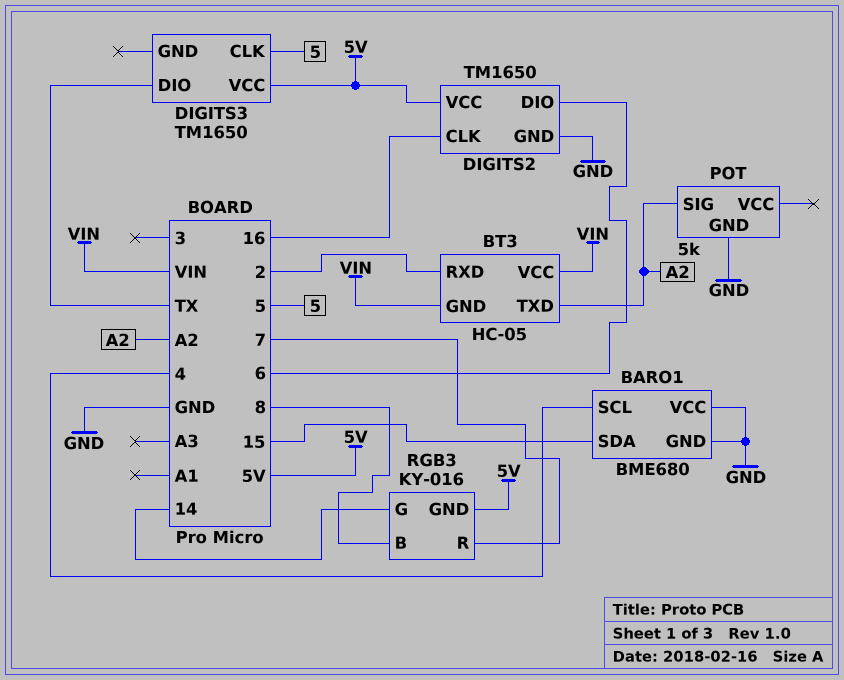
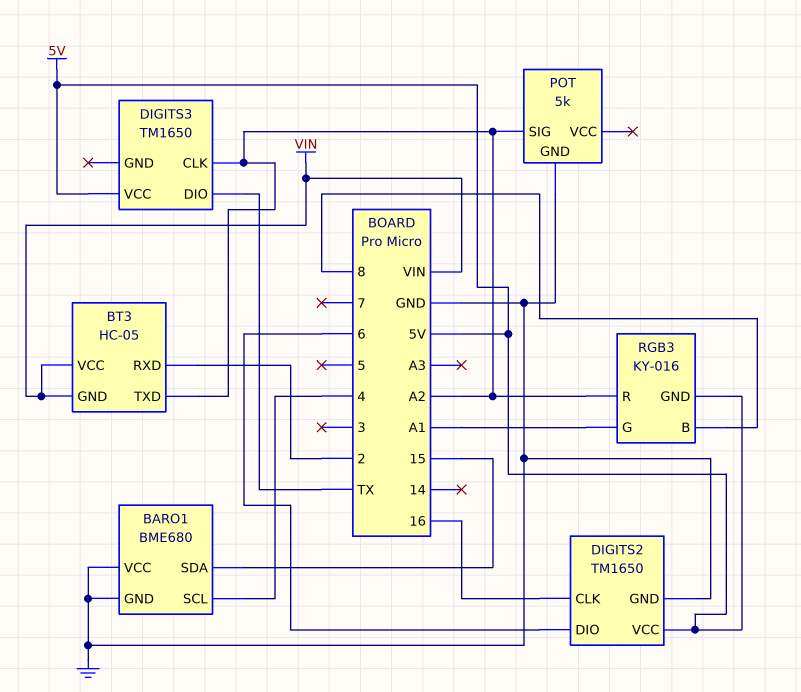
DIGITS3 pin CLK: 5 -> A2
RGB3 pin G: 14 -> A1
RGB3 pin R: 7 -> A2

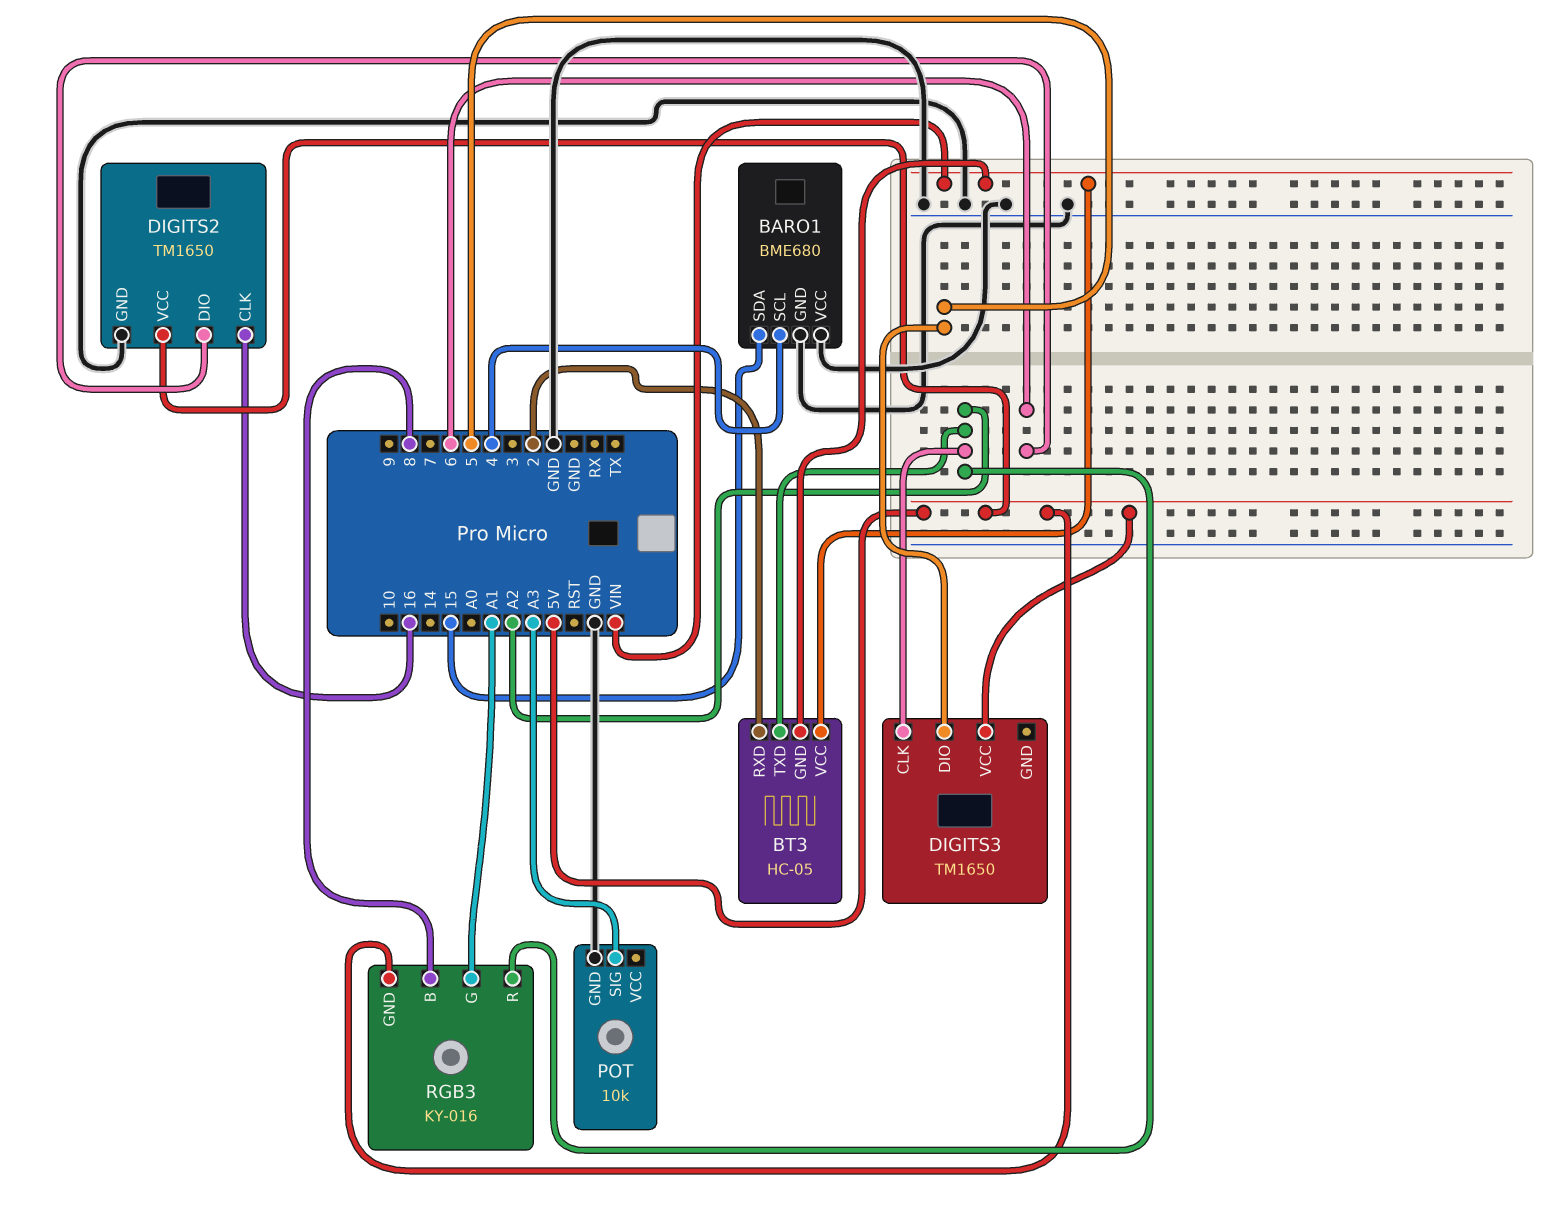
DIGITS3 pin DIO: TX -> 5
POT: 5k -> 10k
POT pin SIG: A2 -> A3

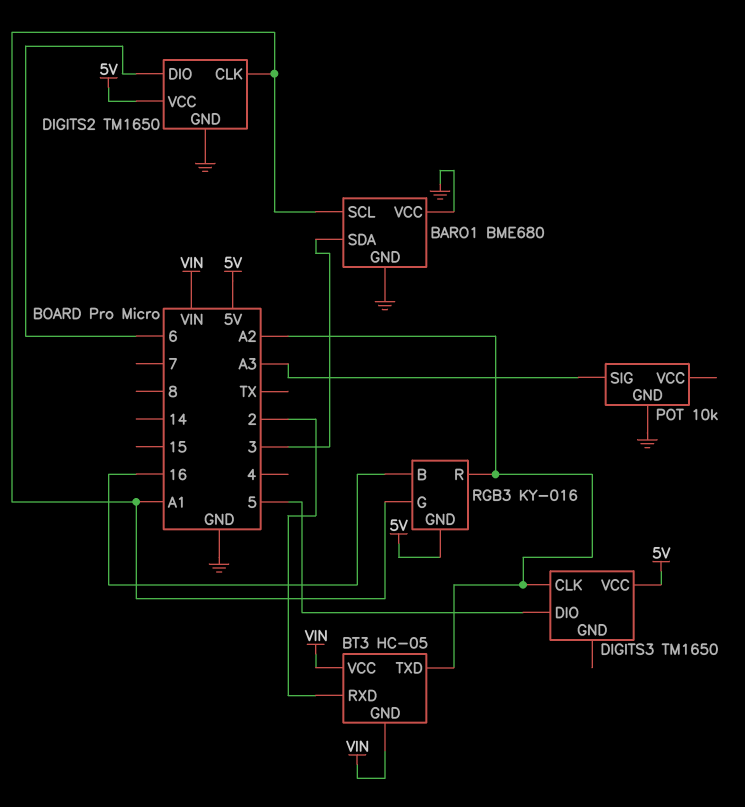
BARO1 pin SCL: 4 -> A1
BARO1 pin SDA: 15 -> 3
DIGITS2 pin CLK: 16 -> A1
RGB3 pin B: 8 -> 16

